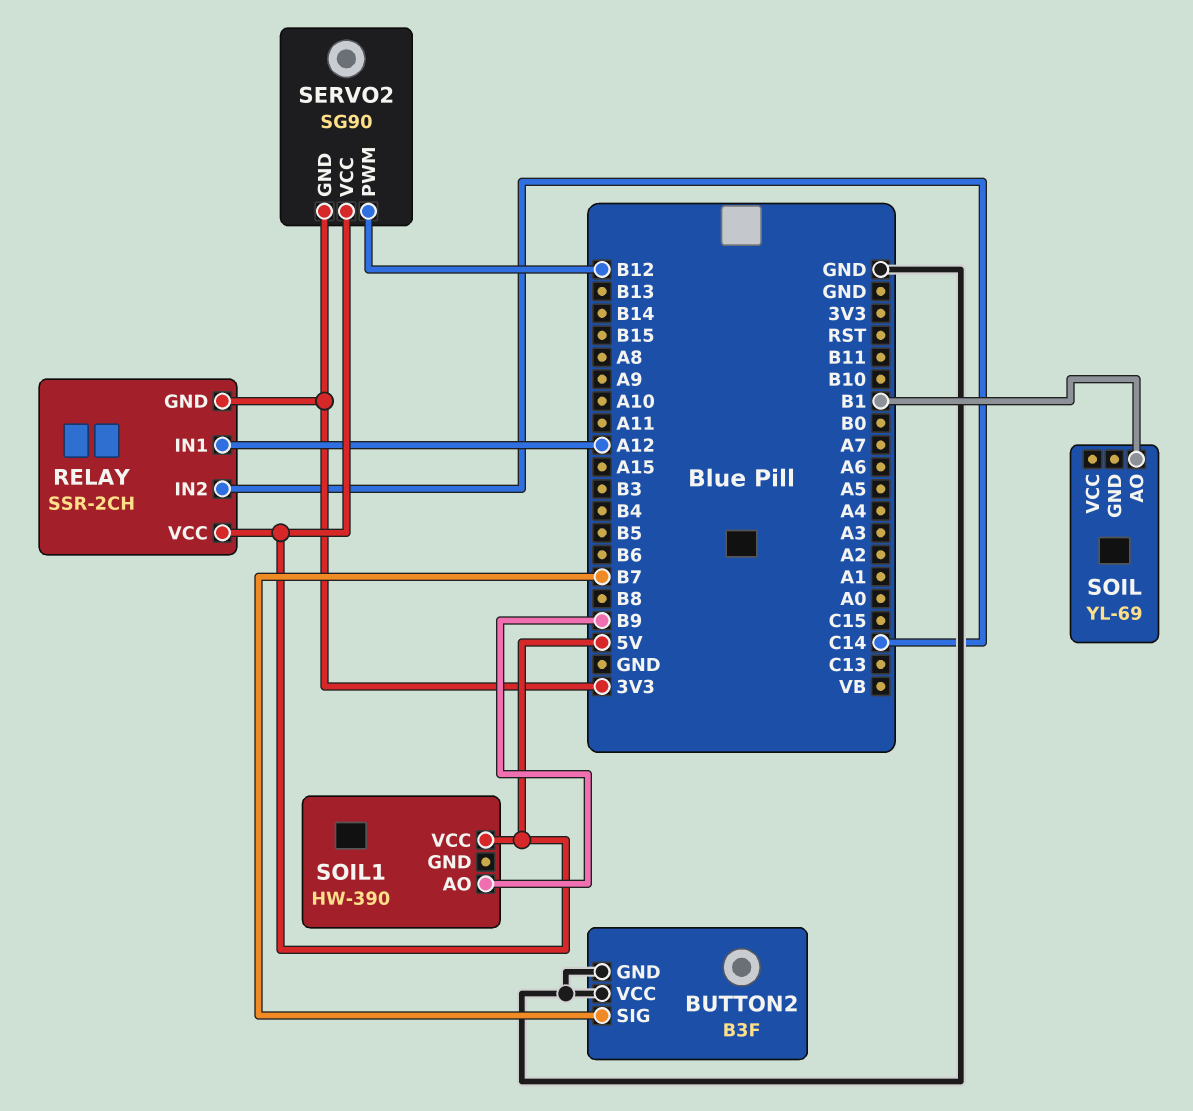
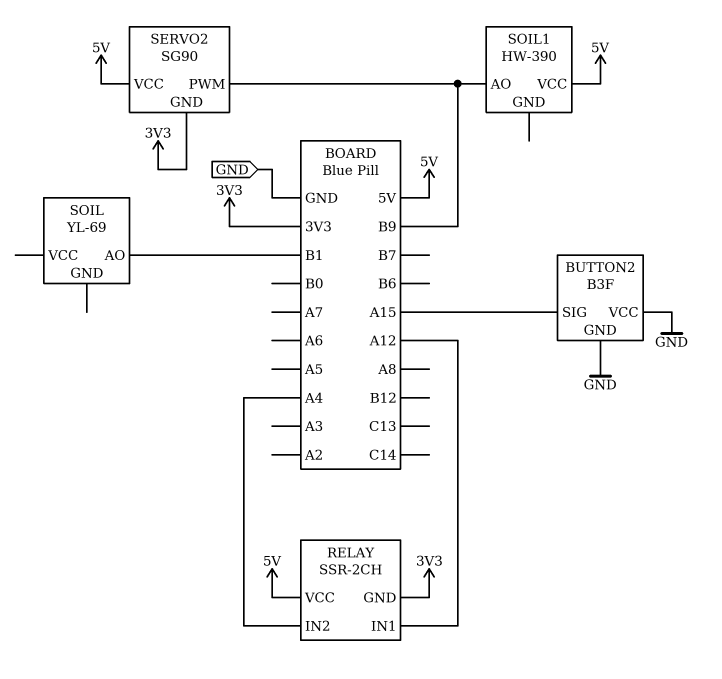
BUTTON2 pin SIG: B7 -> A15
RELAY pin IN2: C14 -> A4
SERVO2 pin PWM: B12 -> B9

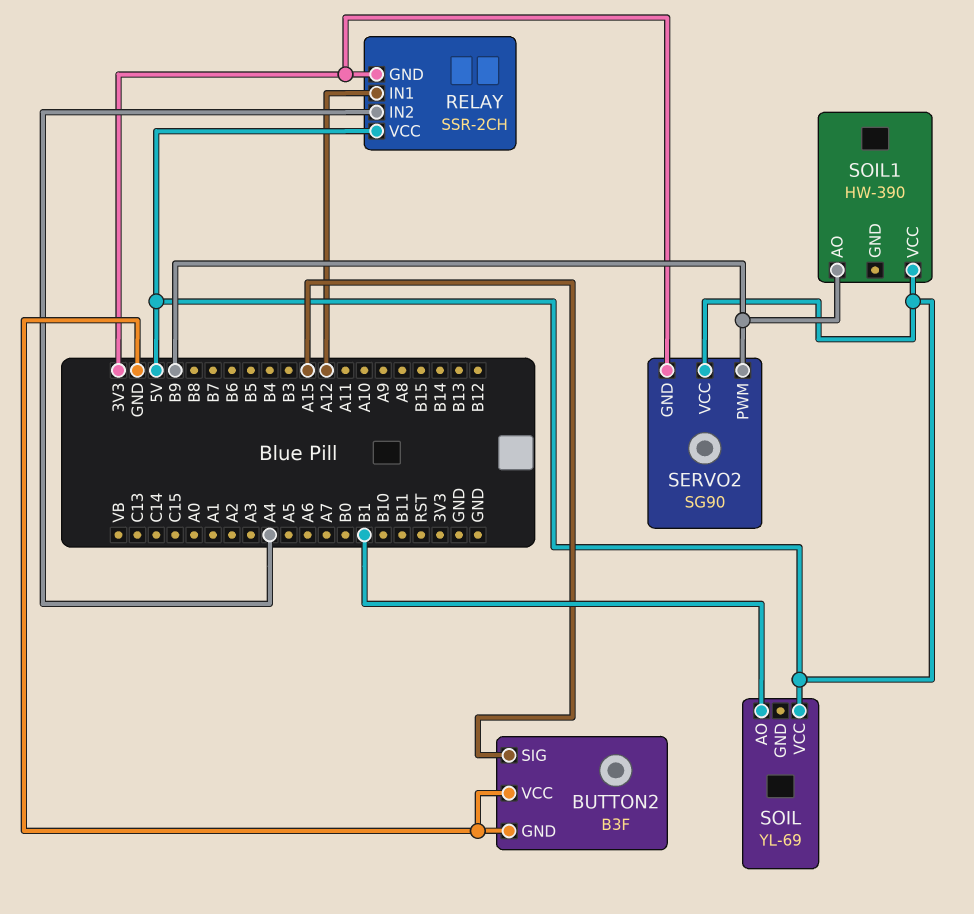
SOIL pin VCC: none -> 5V

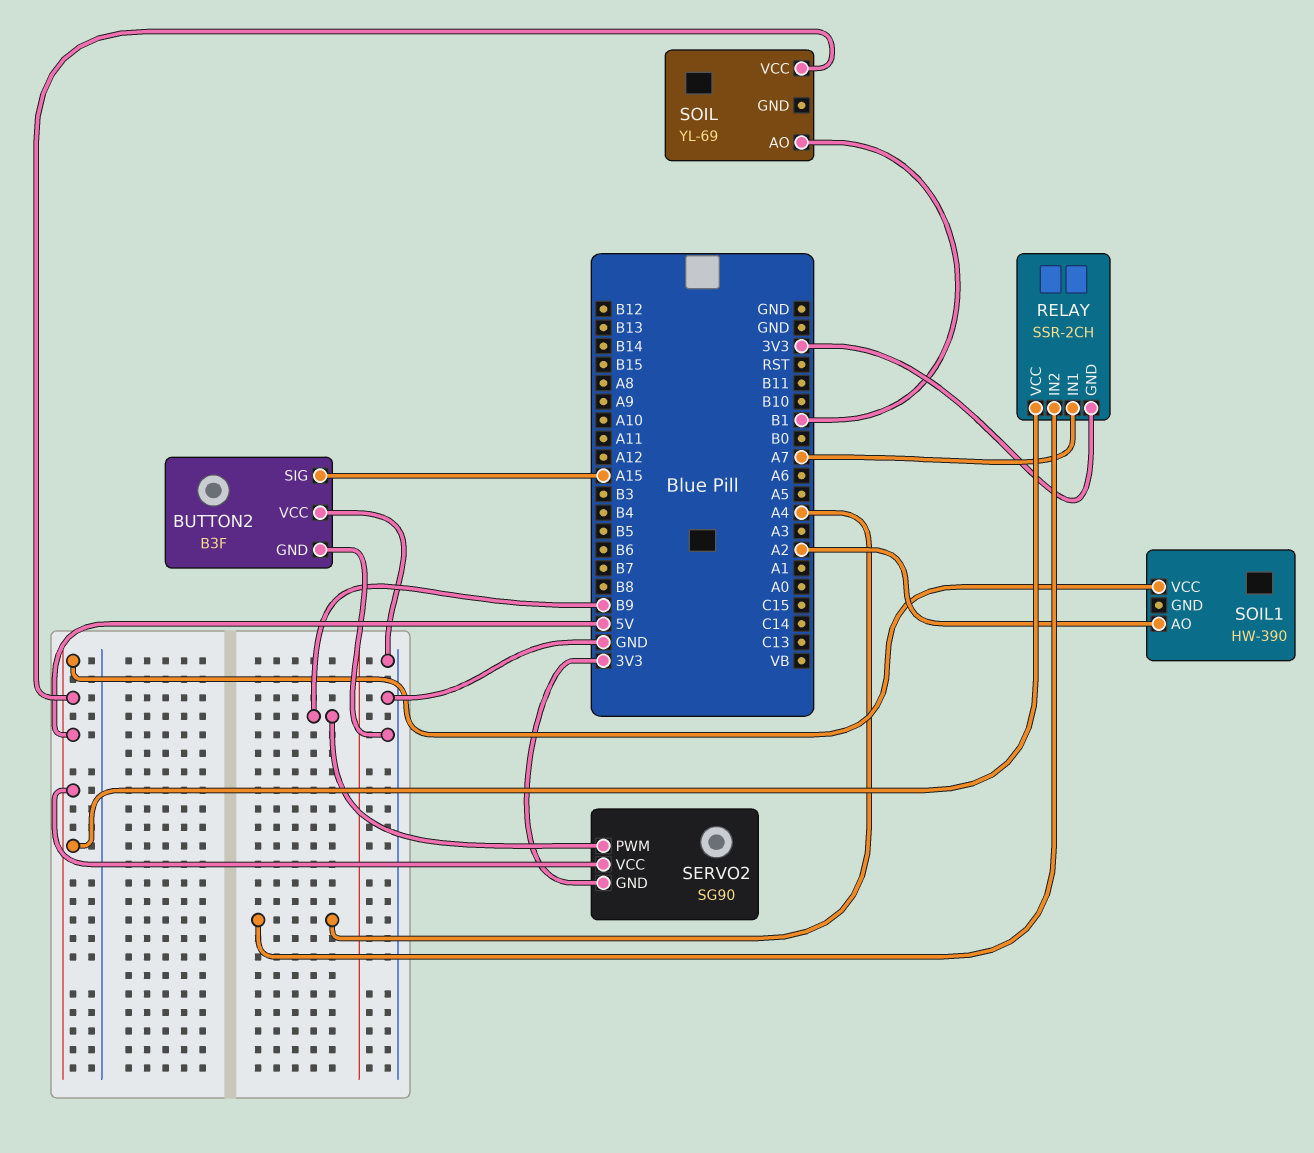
RELAY pin IN1: A12 -> A7
SOIL1 pin AO: B9 -> A2

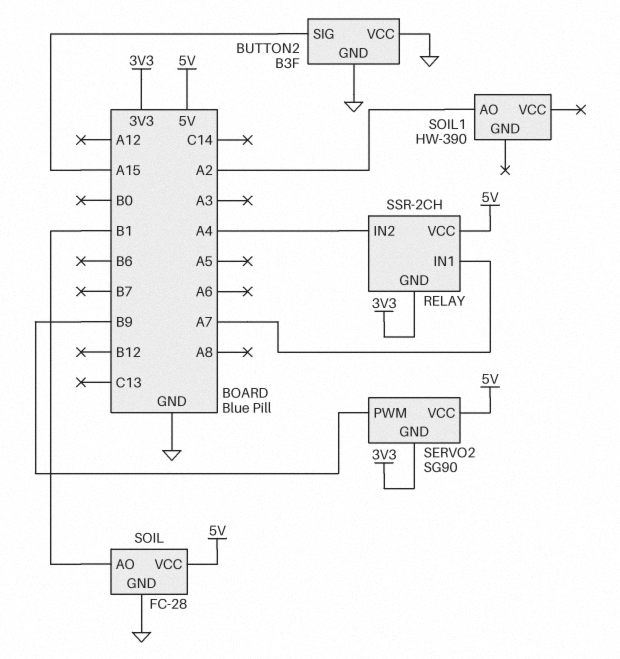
SOIL: YL-69 -> FC-28
SOIL pin GND: none -> GND
SOIL1 pin VCC: 5V -> none

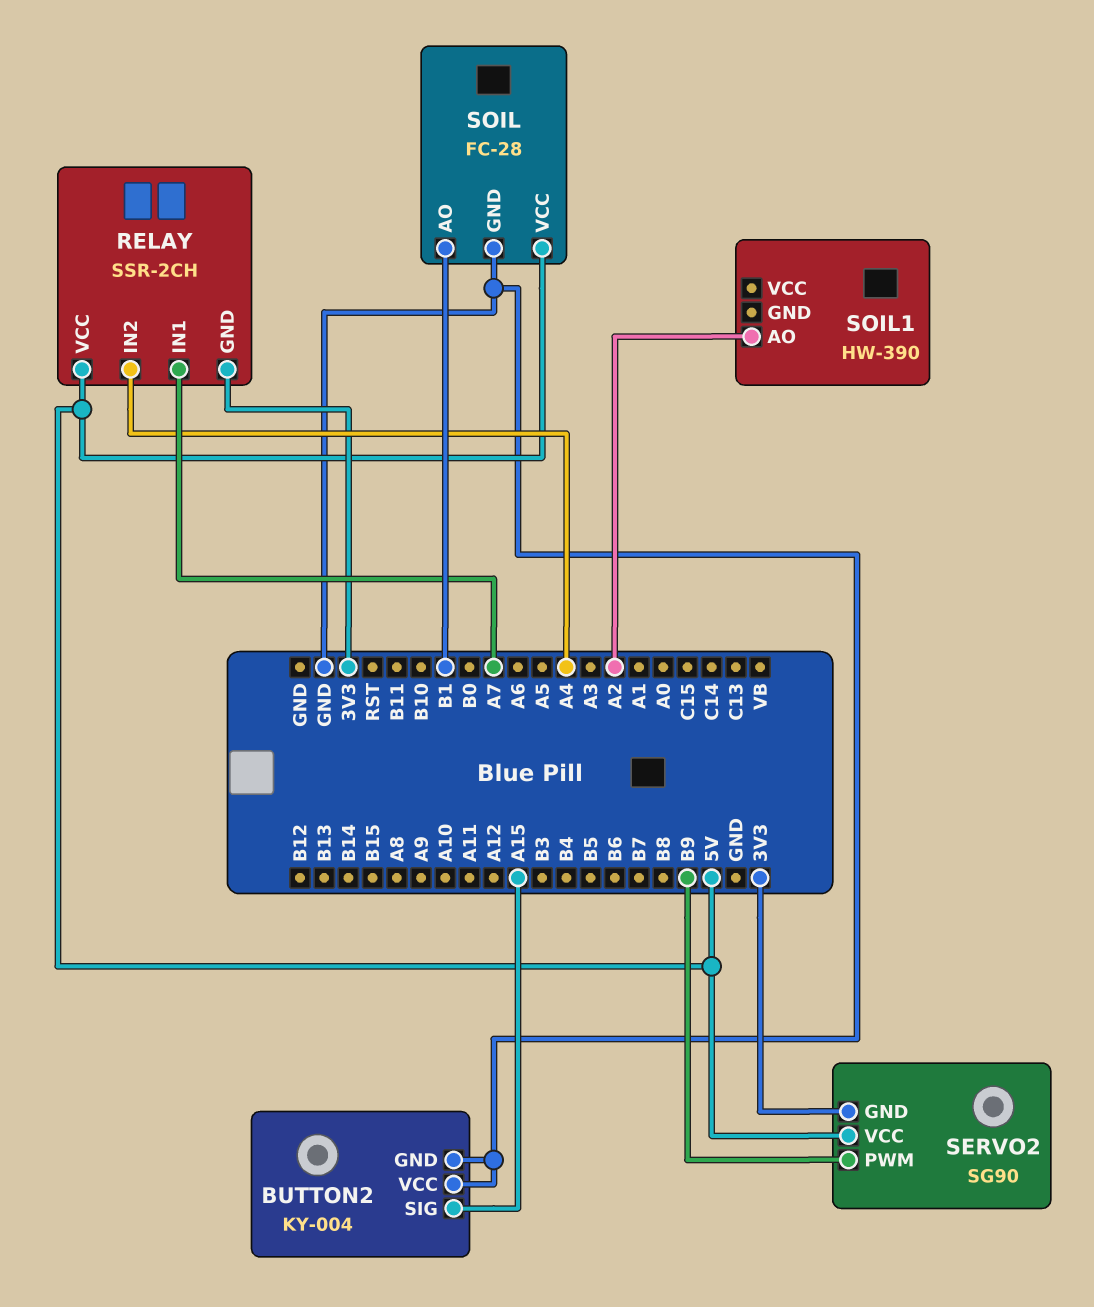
BUTTON2: B3F -> KY-004

